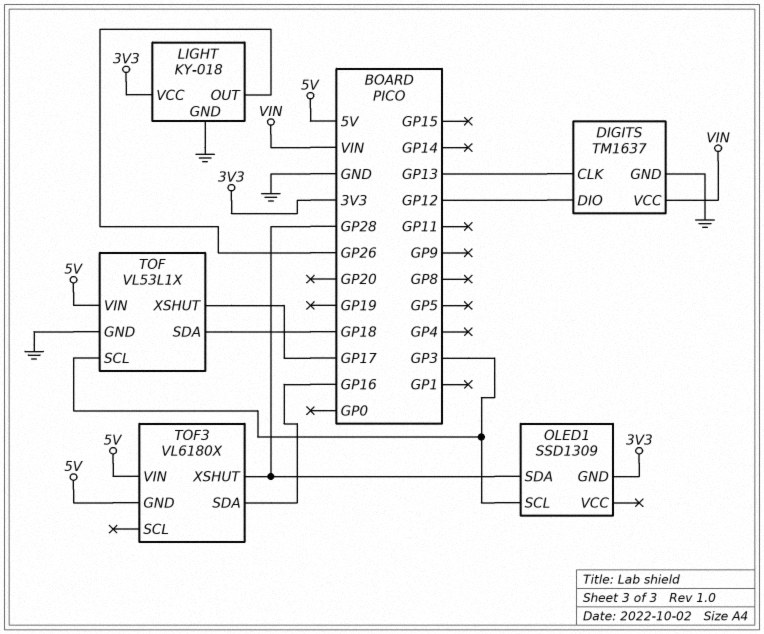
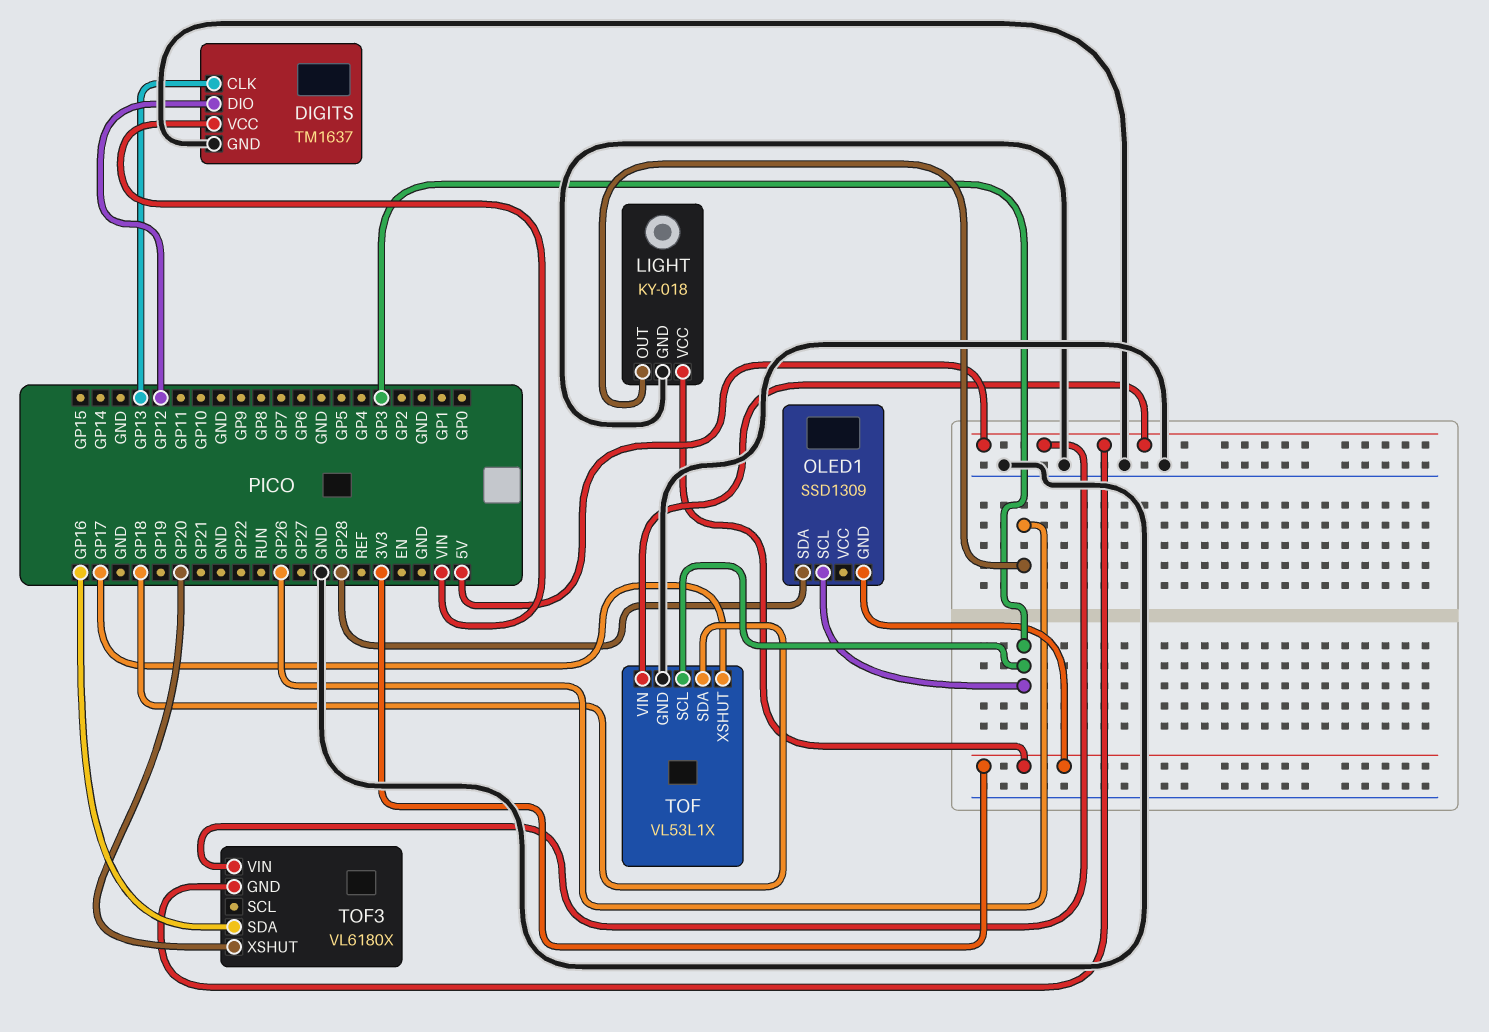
TOF3 pin XSHUT: GP28 -> GP20

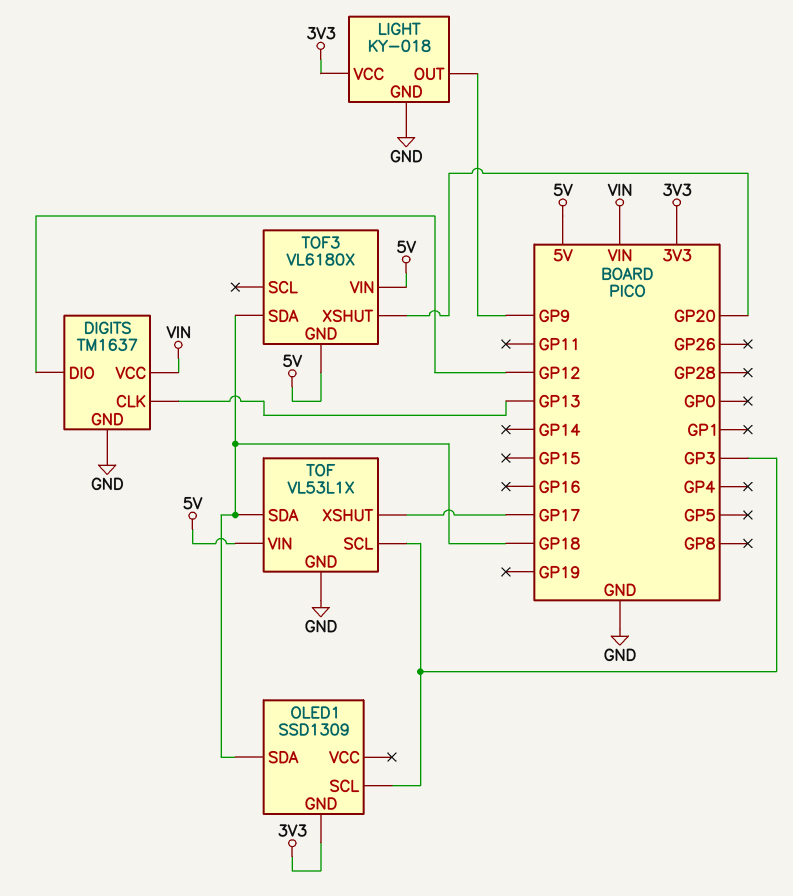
LIGHT pin OUT: GP26 -> GP9
OLED1 pin SDA: GP28 -> GP18
TOF3 pin SDA: GP16 -> GP18

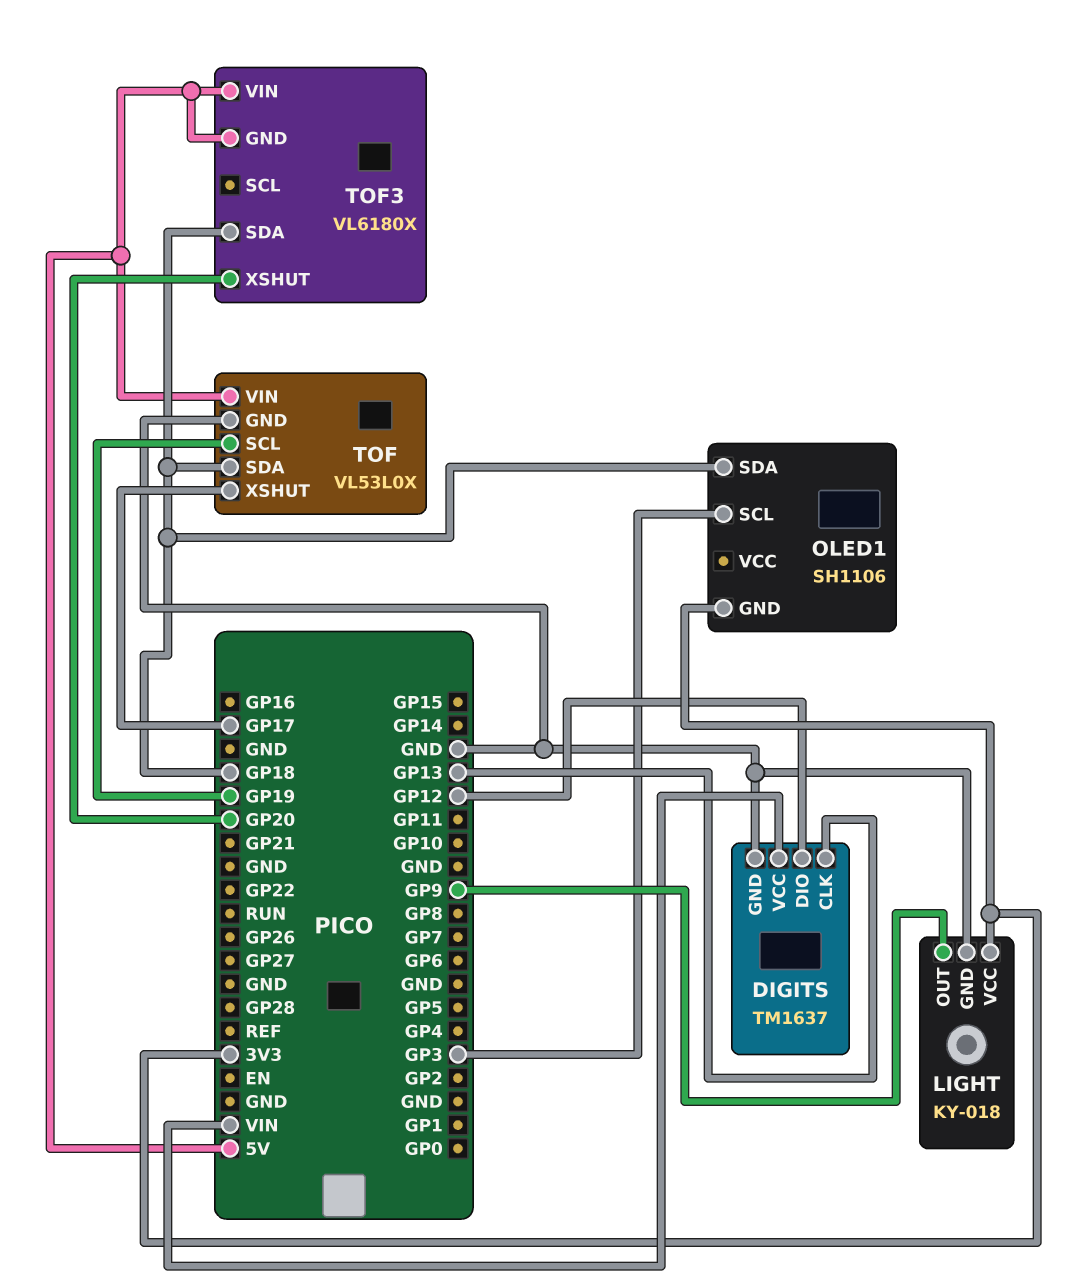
OLED1: SSD1309 -> SH1106
TOF: VL53L1X -> VL53L0X
TOF pin SCL: GP3 -> GP19

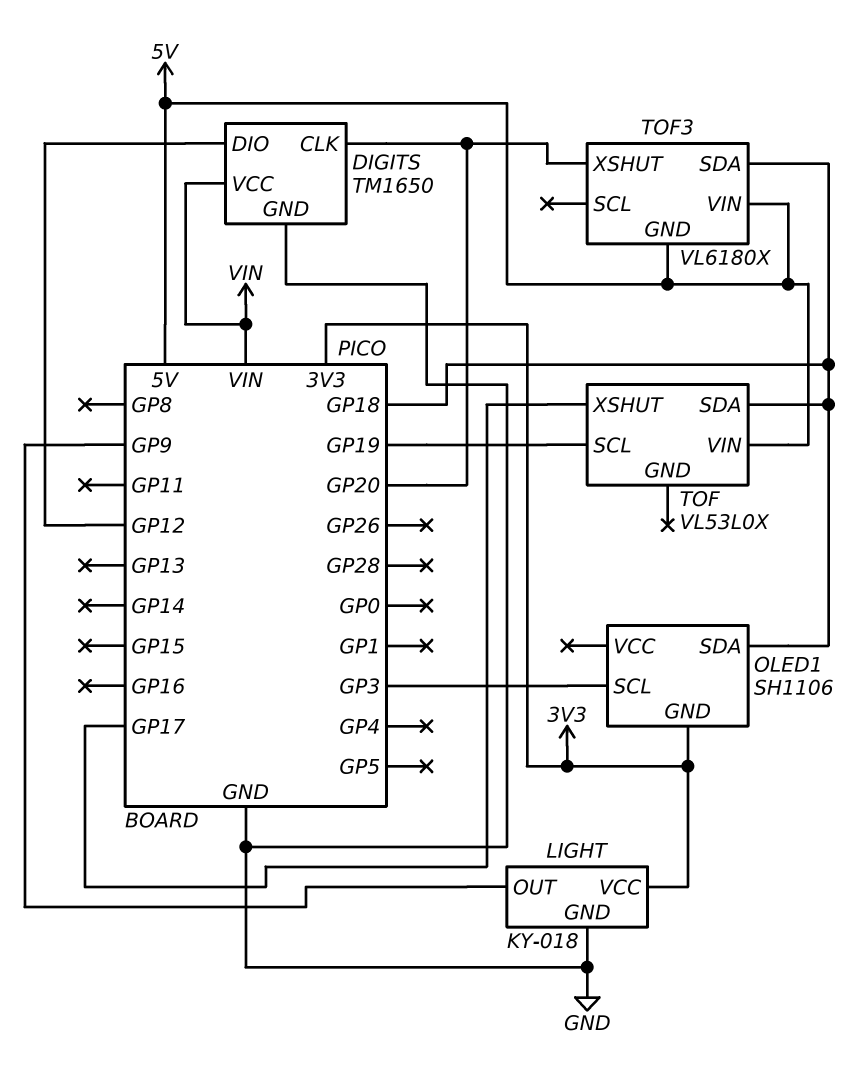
DIGITS: TM1637 -> TM1650
DIGITS pin CLK: GP13 -> GP20
TOF pin GND: GND -> none

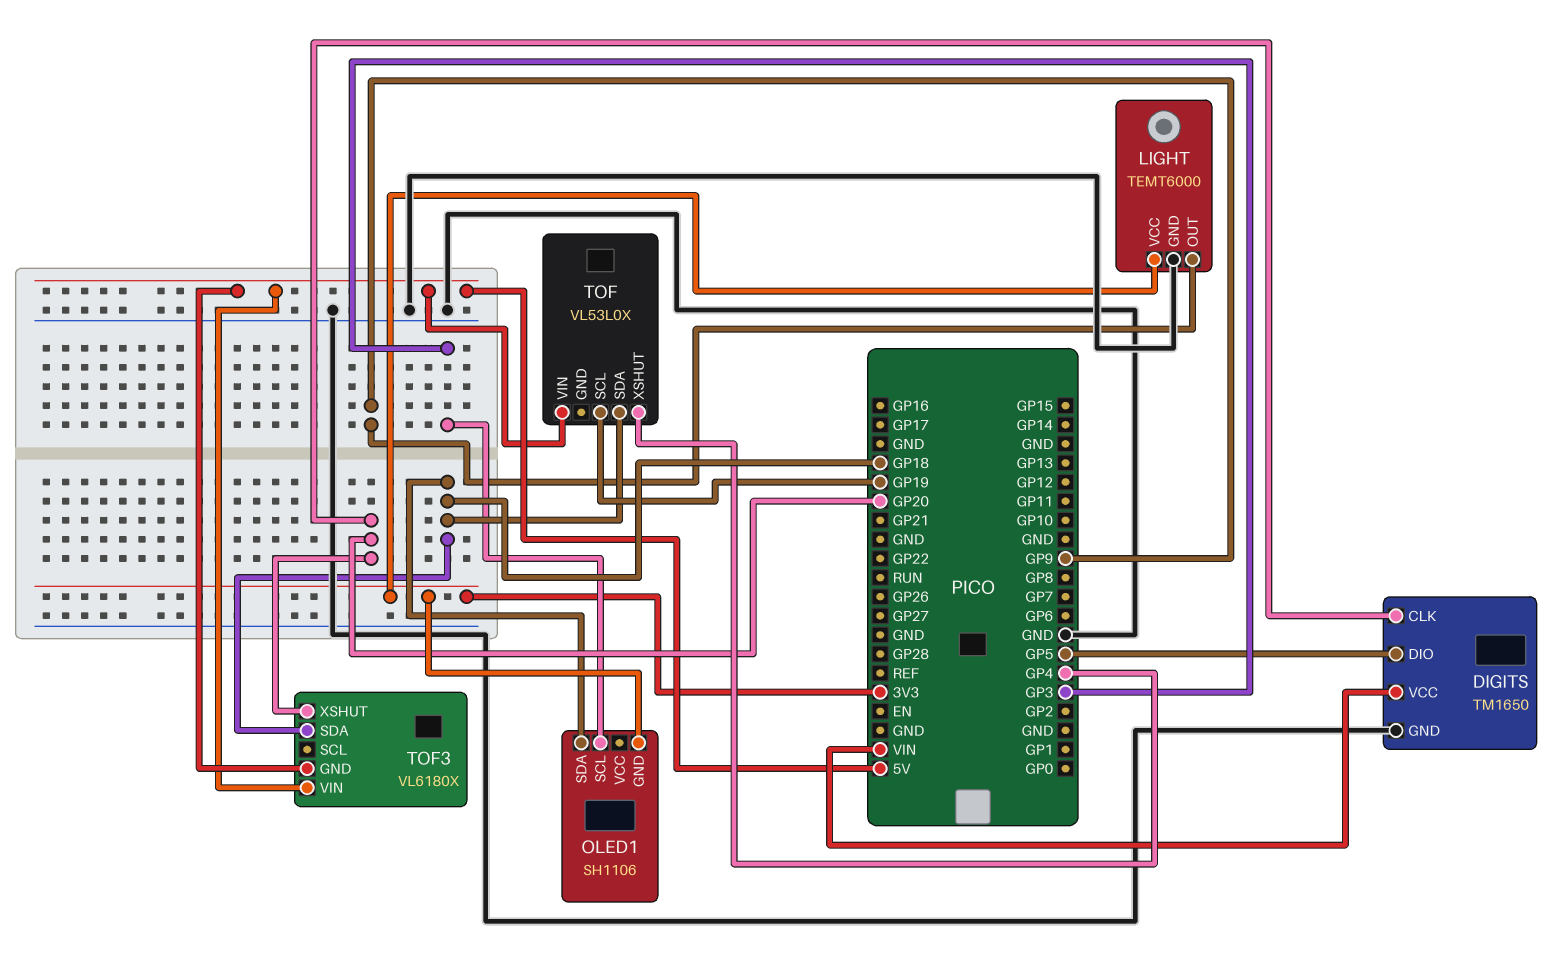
DIGITS pin DIO: GP12 -> GP5
LIGHT: KY-018 -> TEMT6000
TOF pin XSHUT: GP17 -> GP4

